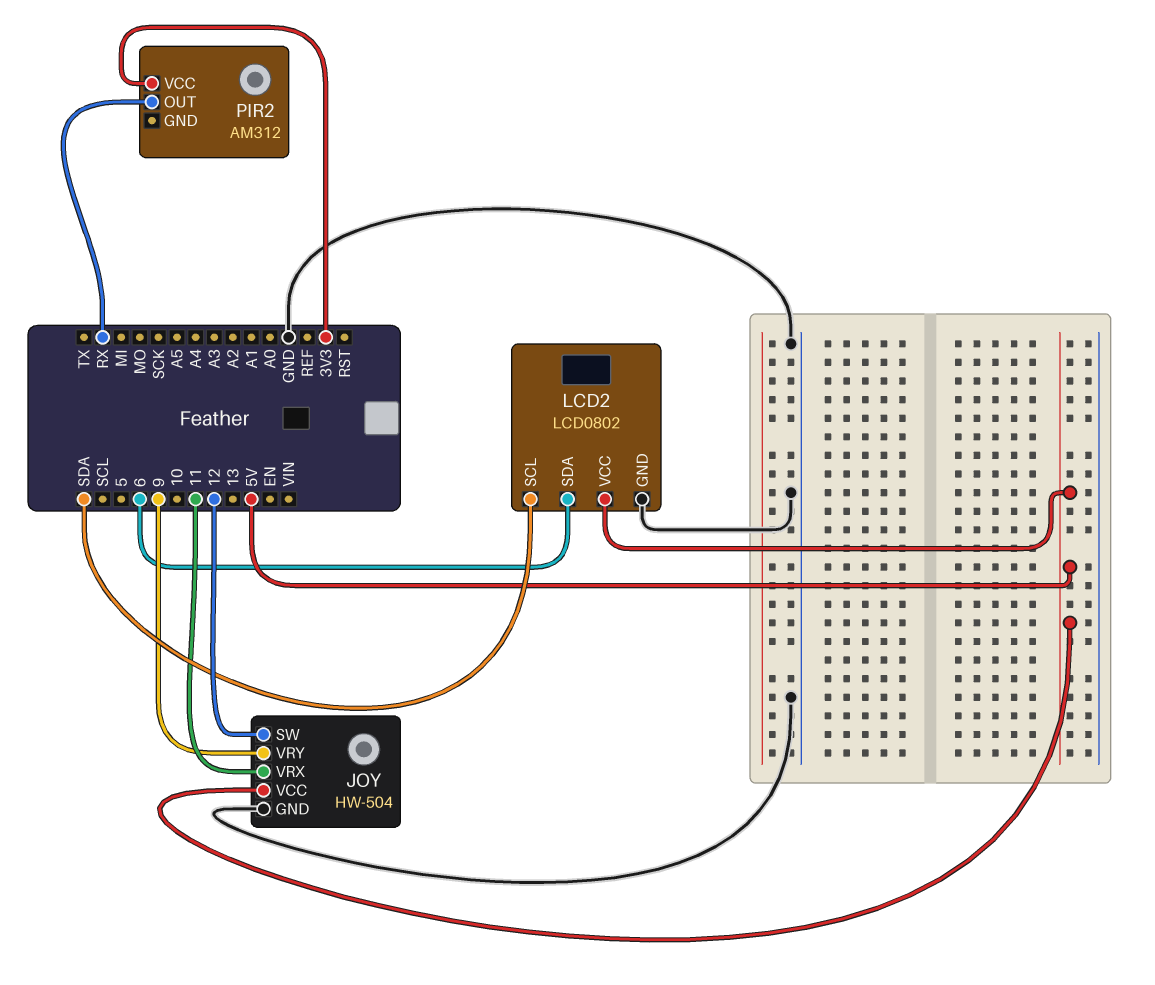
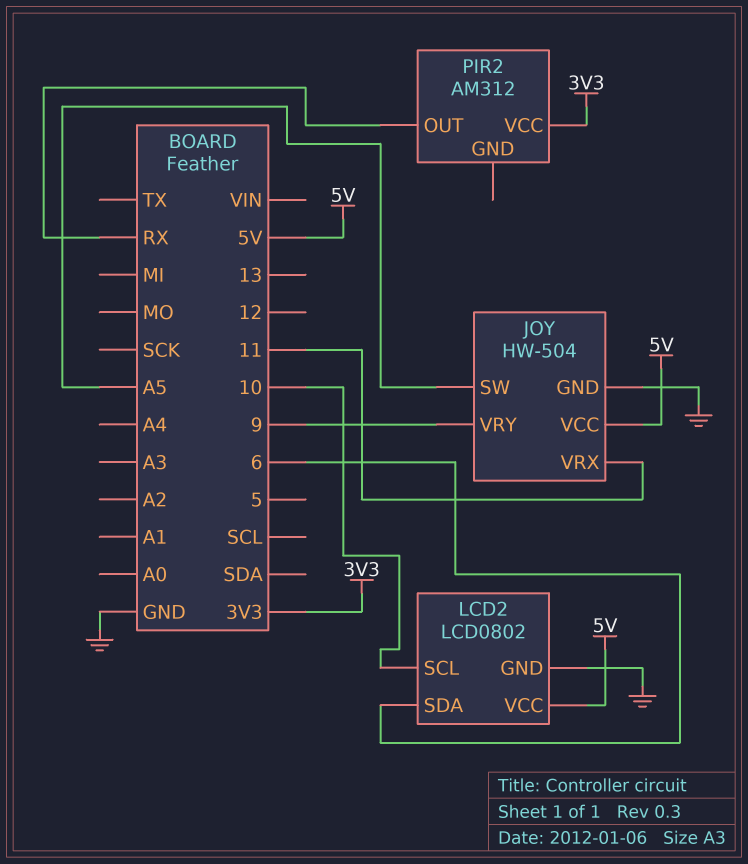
JOY pin SW: 12 -> A5
LCD2 pin SCL: SDA -> 10

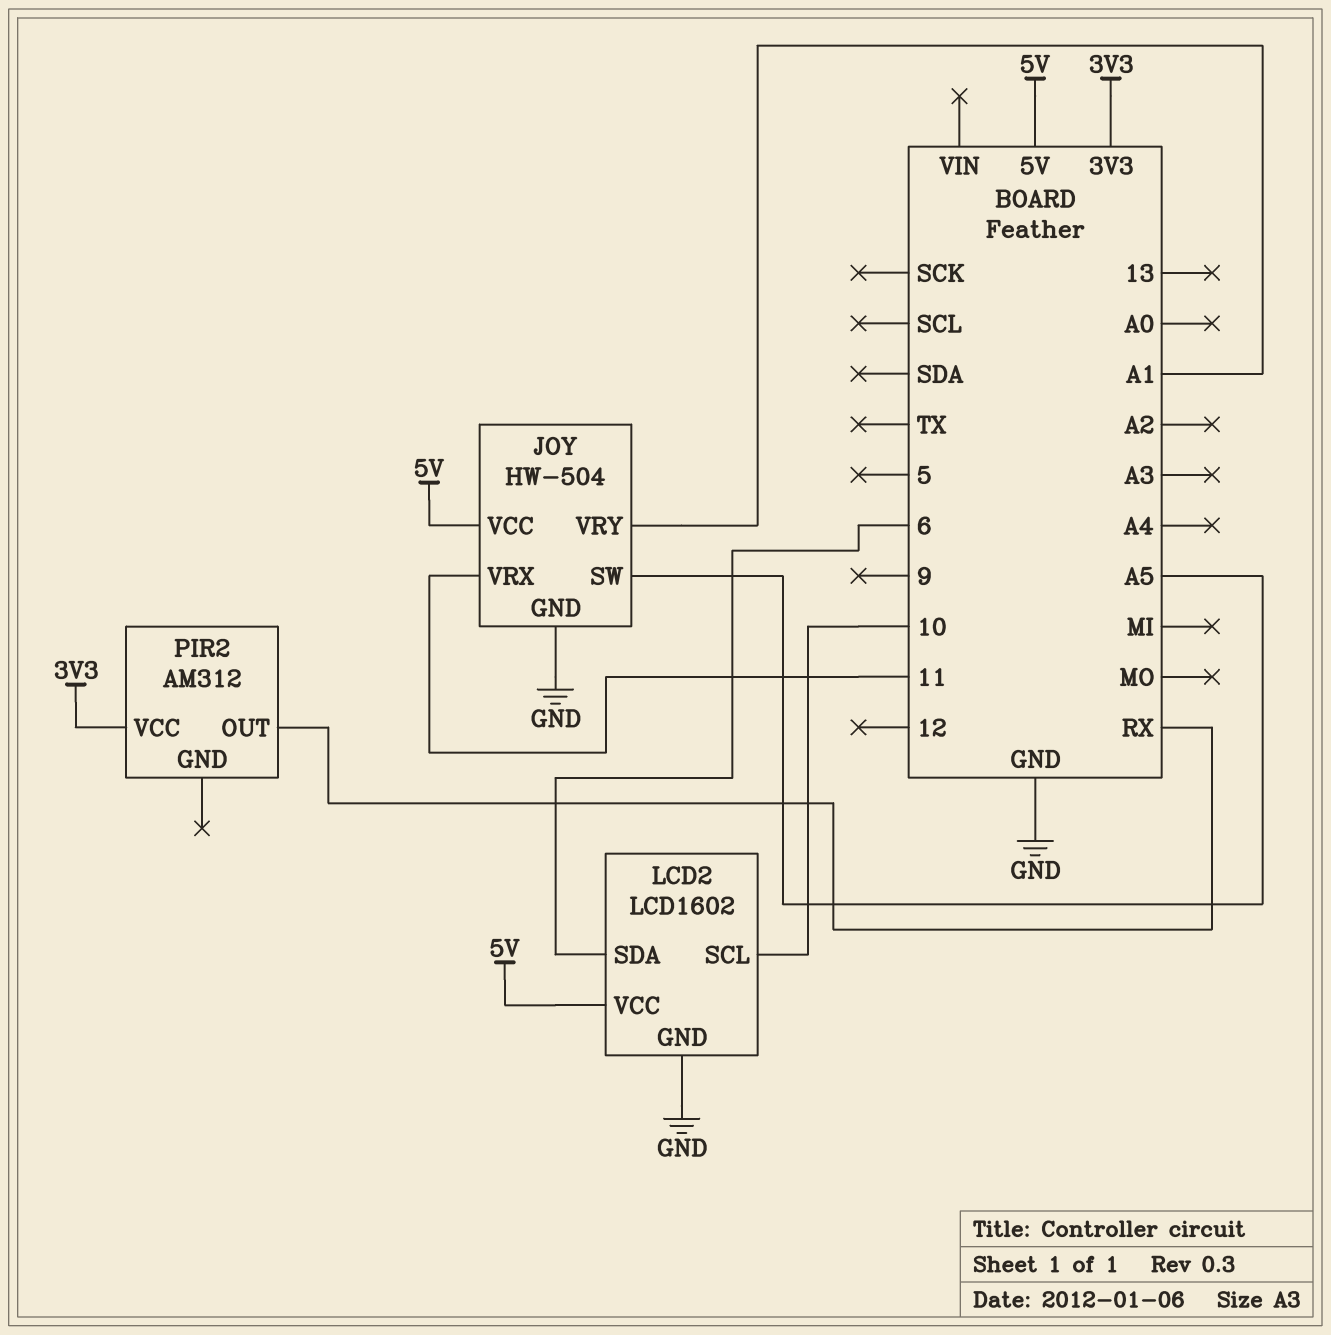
JOY pin VRY: 9 -> A1
LCD2: LCD0802 -> LCD1602

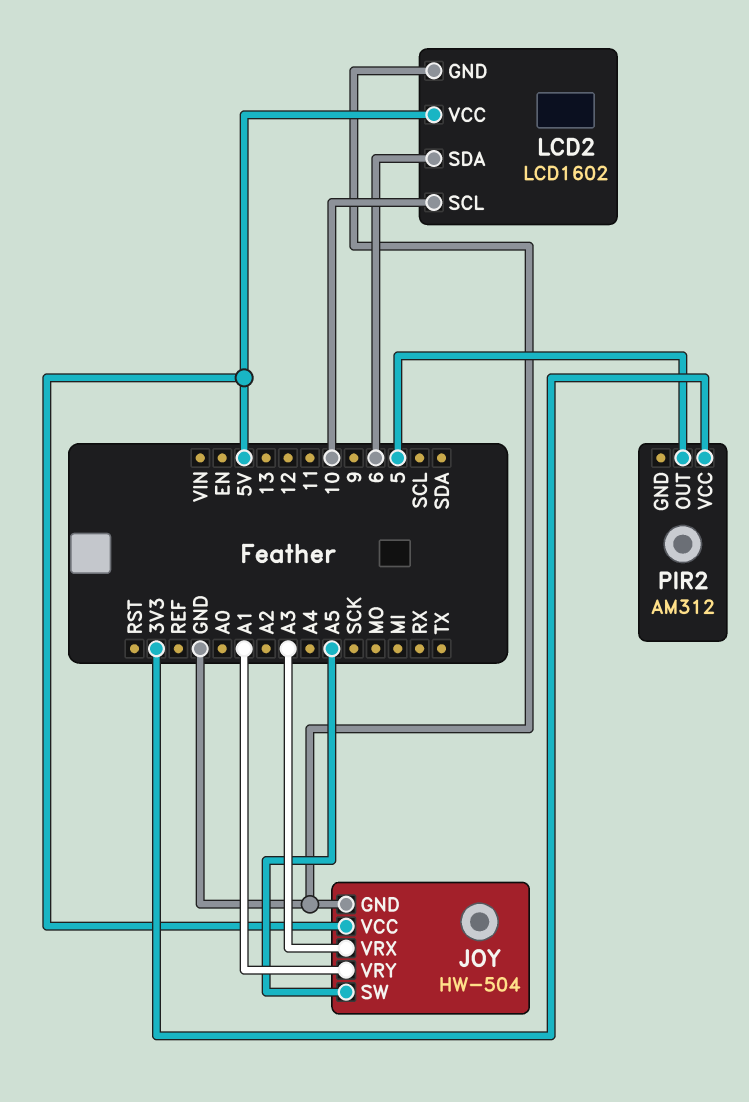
JOY pin VRX: 11 -> A3
PIR2 pin OUT: RX -> 5

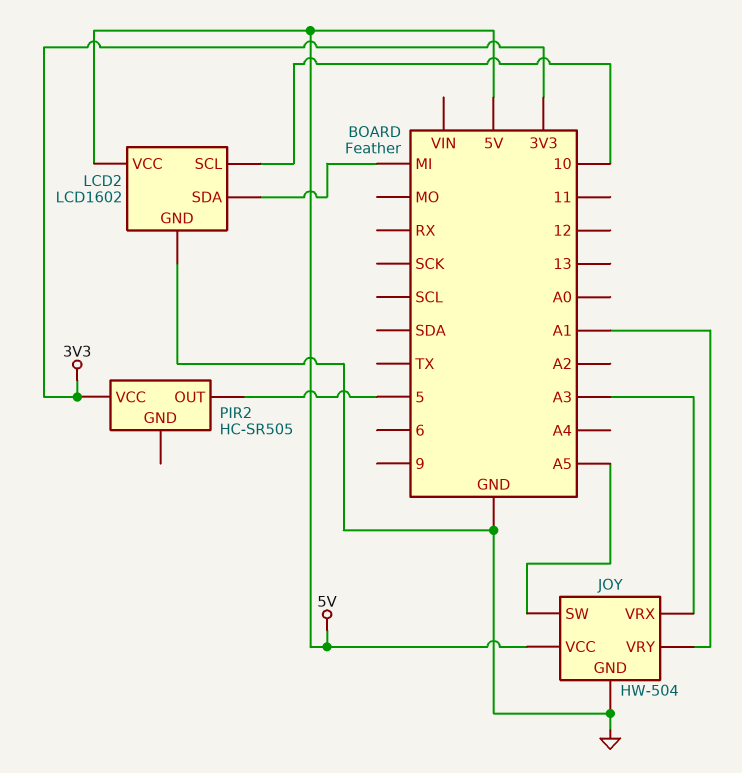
LCD2 pin SDA: 6 -> MI
PIR2: AM312 -> HC-SR505

